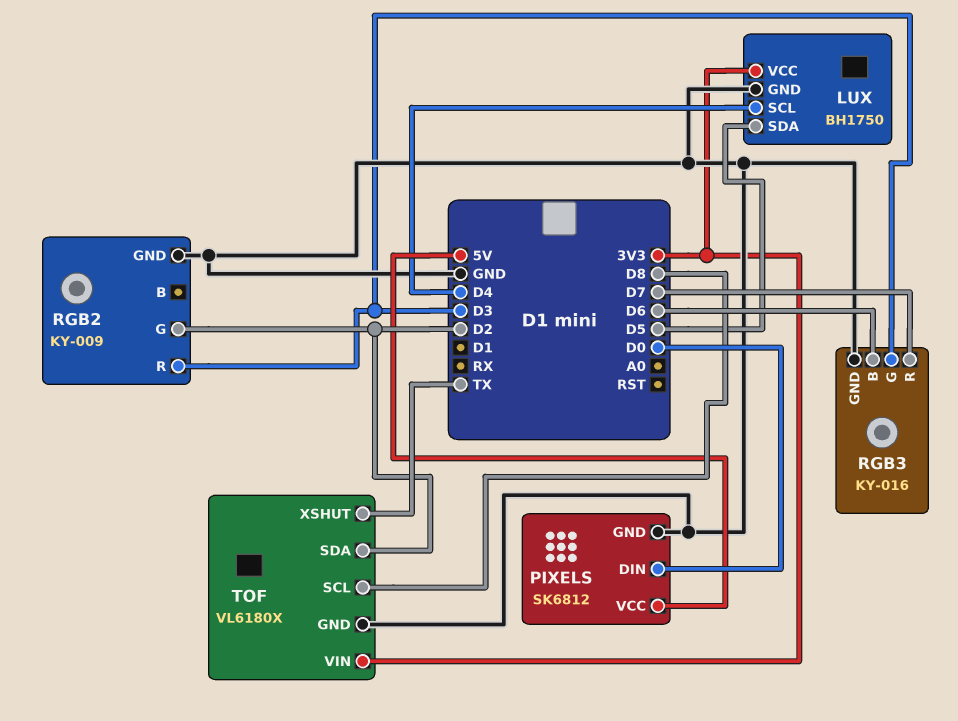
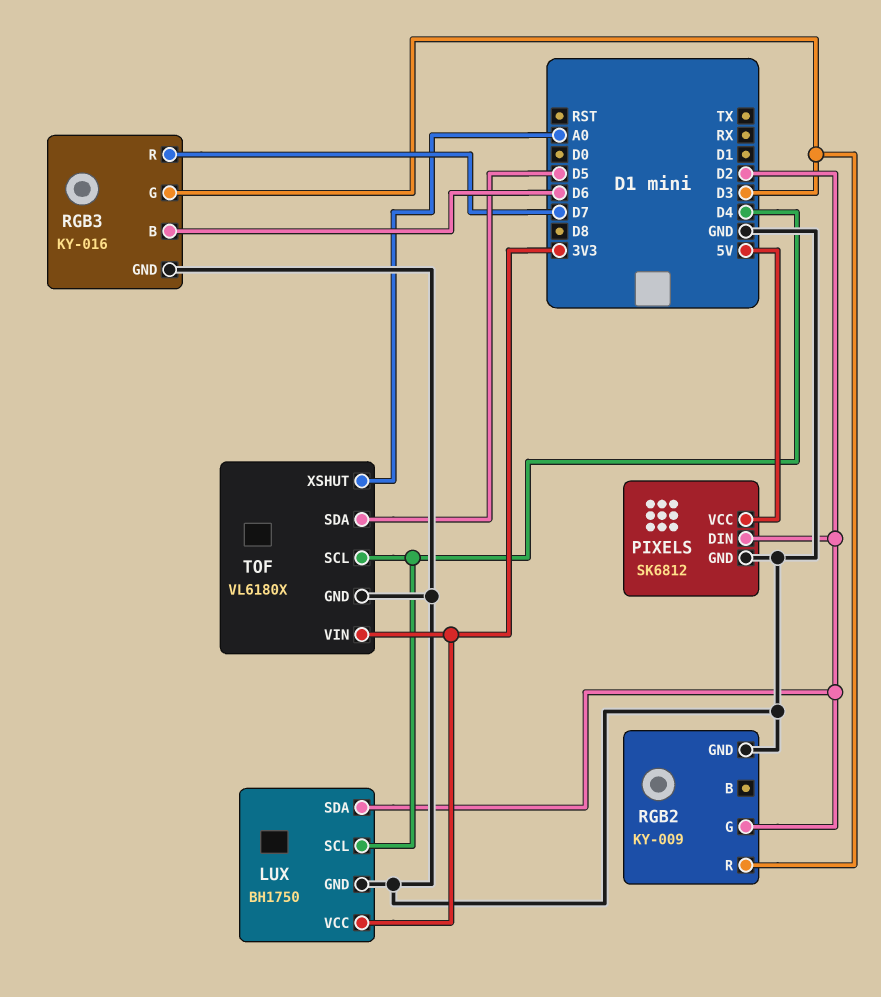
LUX pin SDA: D5 -> D2
PIXELS pin DIN: D0 -> D2
TOF pin SCL: D8 -> D4
TOF pin SDA: D2 -> D5
TOF pin XSHUT: TX -> A0

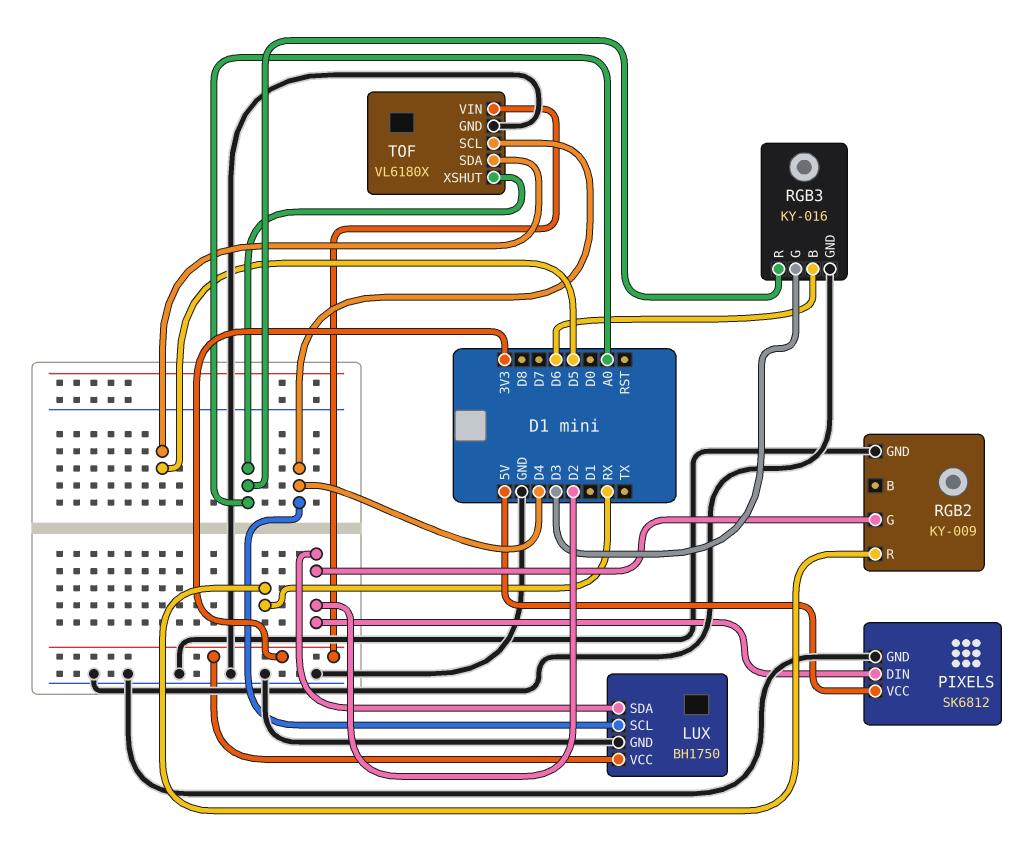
RGB2 pin R: D3 -> RX
RGB3 pin R: D7 -> A0

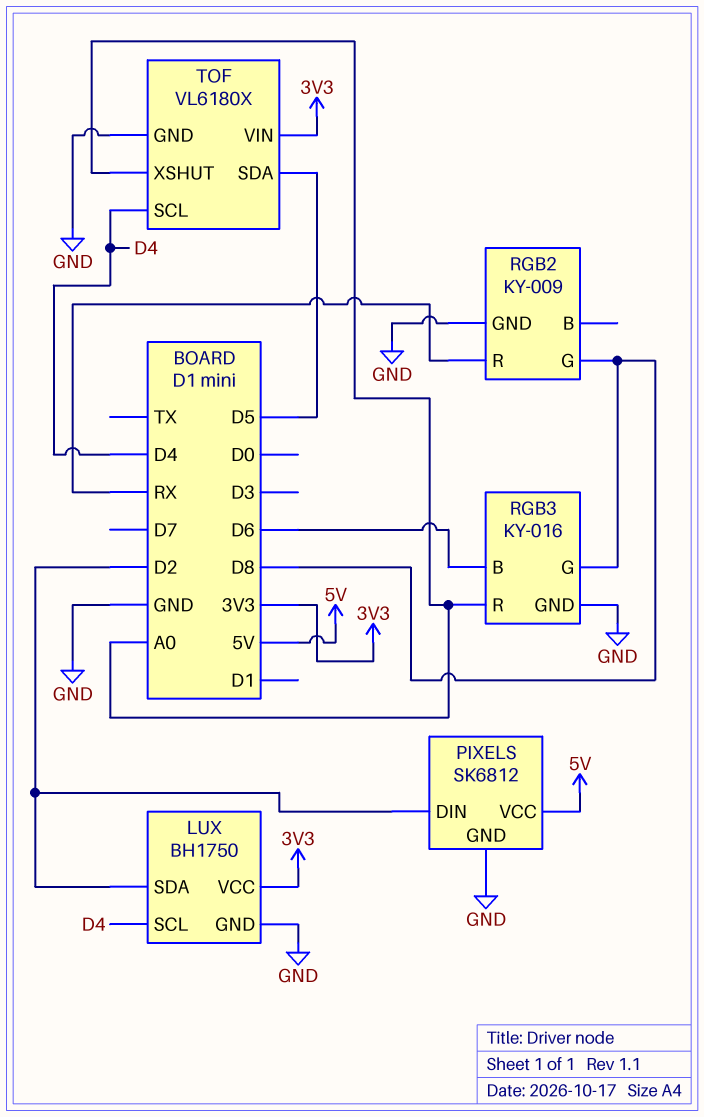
RGB2 pin G: D2 -> D8
RGB3 pin G: D3 -> D8

